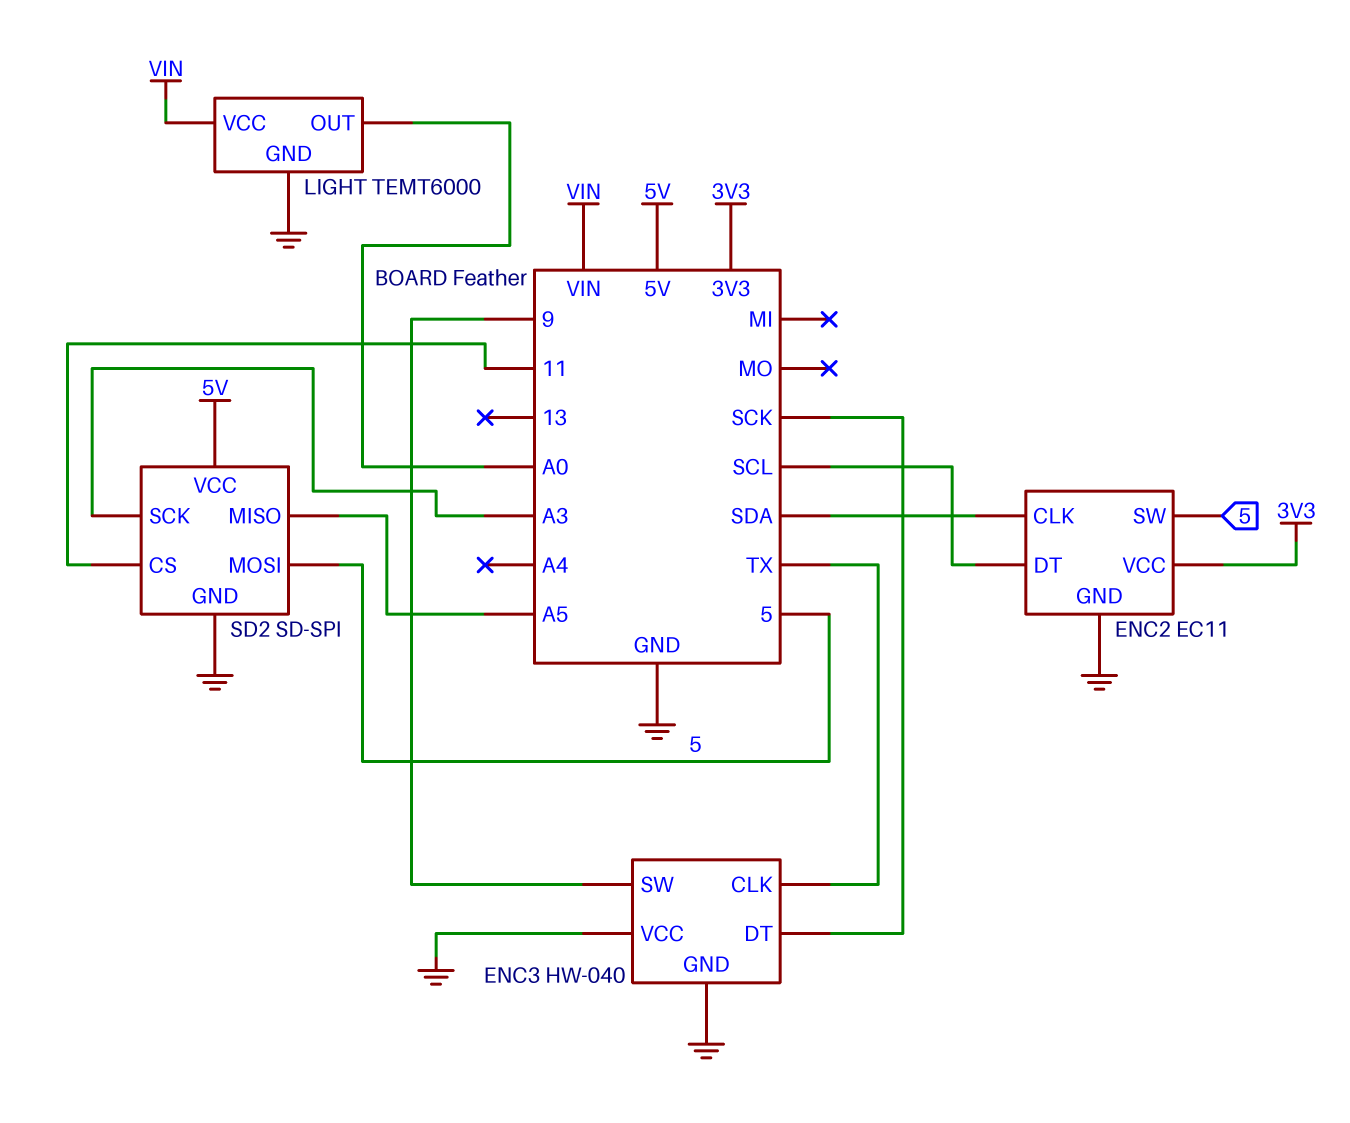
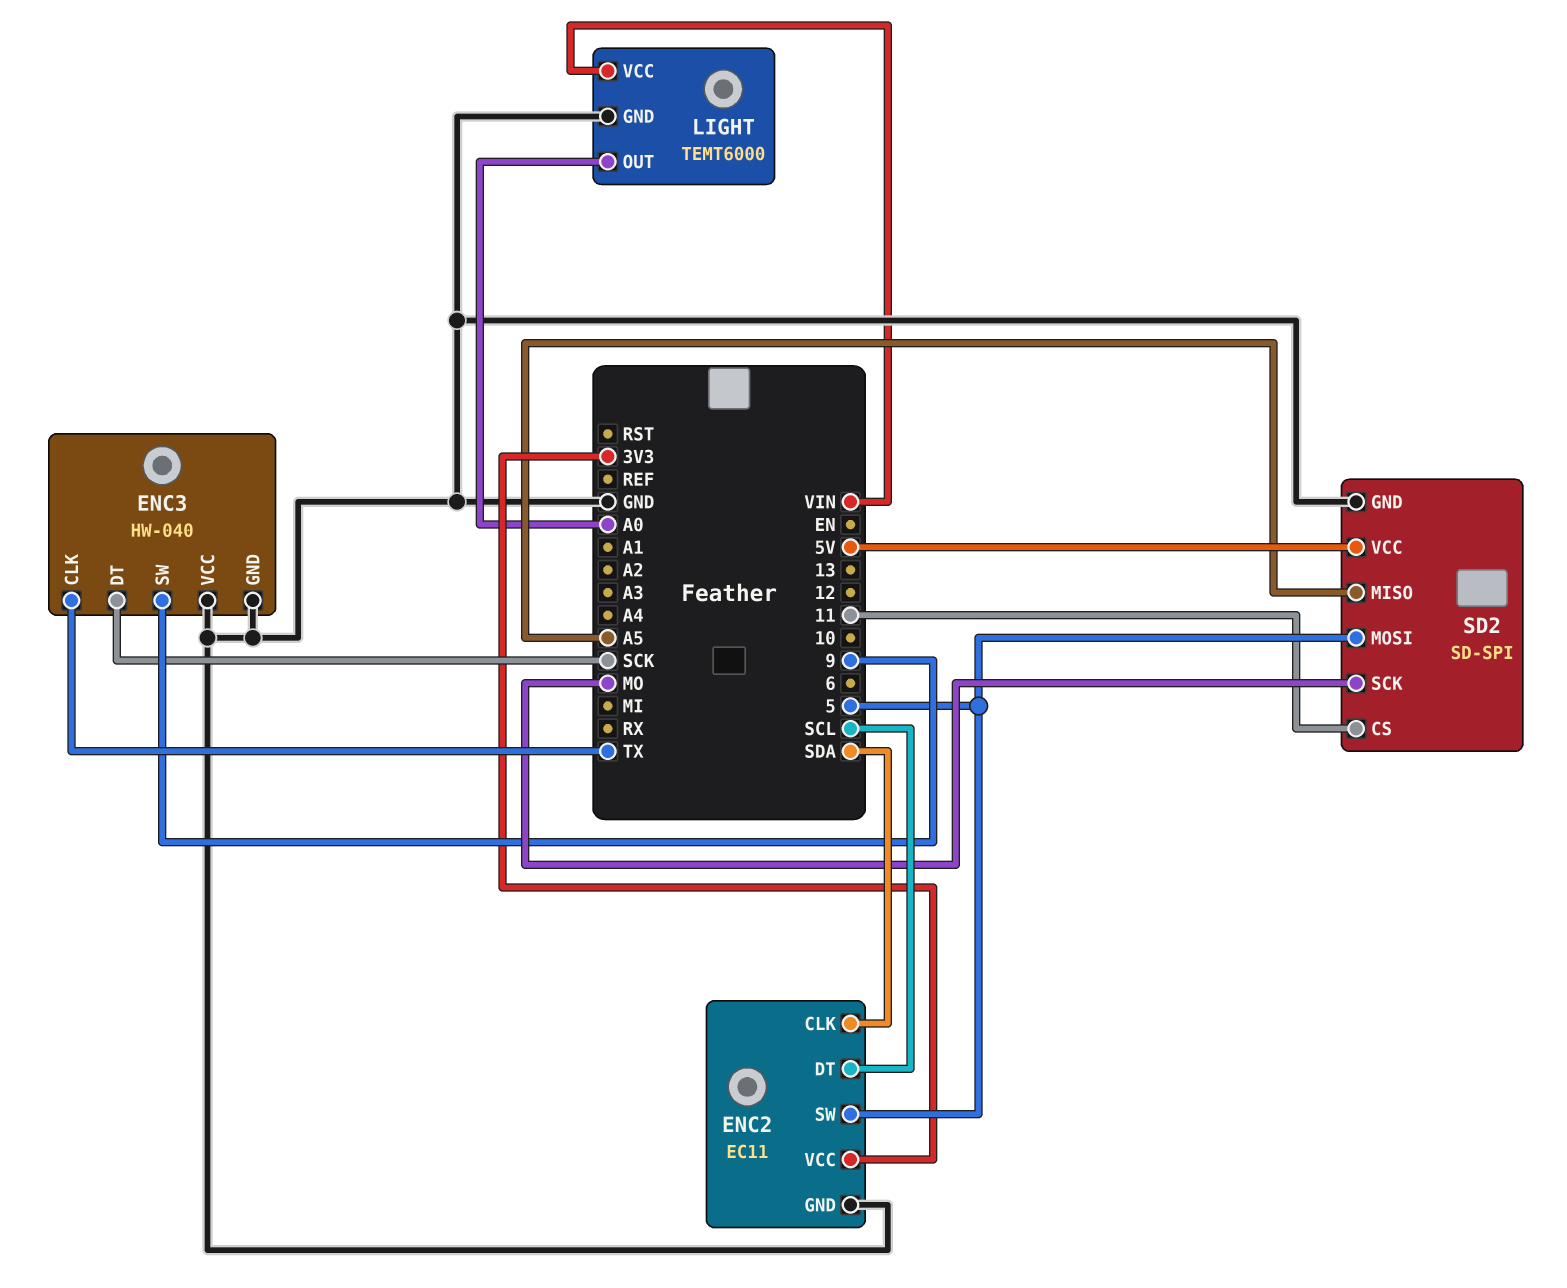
SD2 pin SCK: A3 -> MO

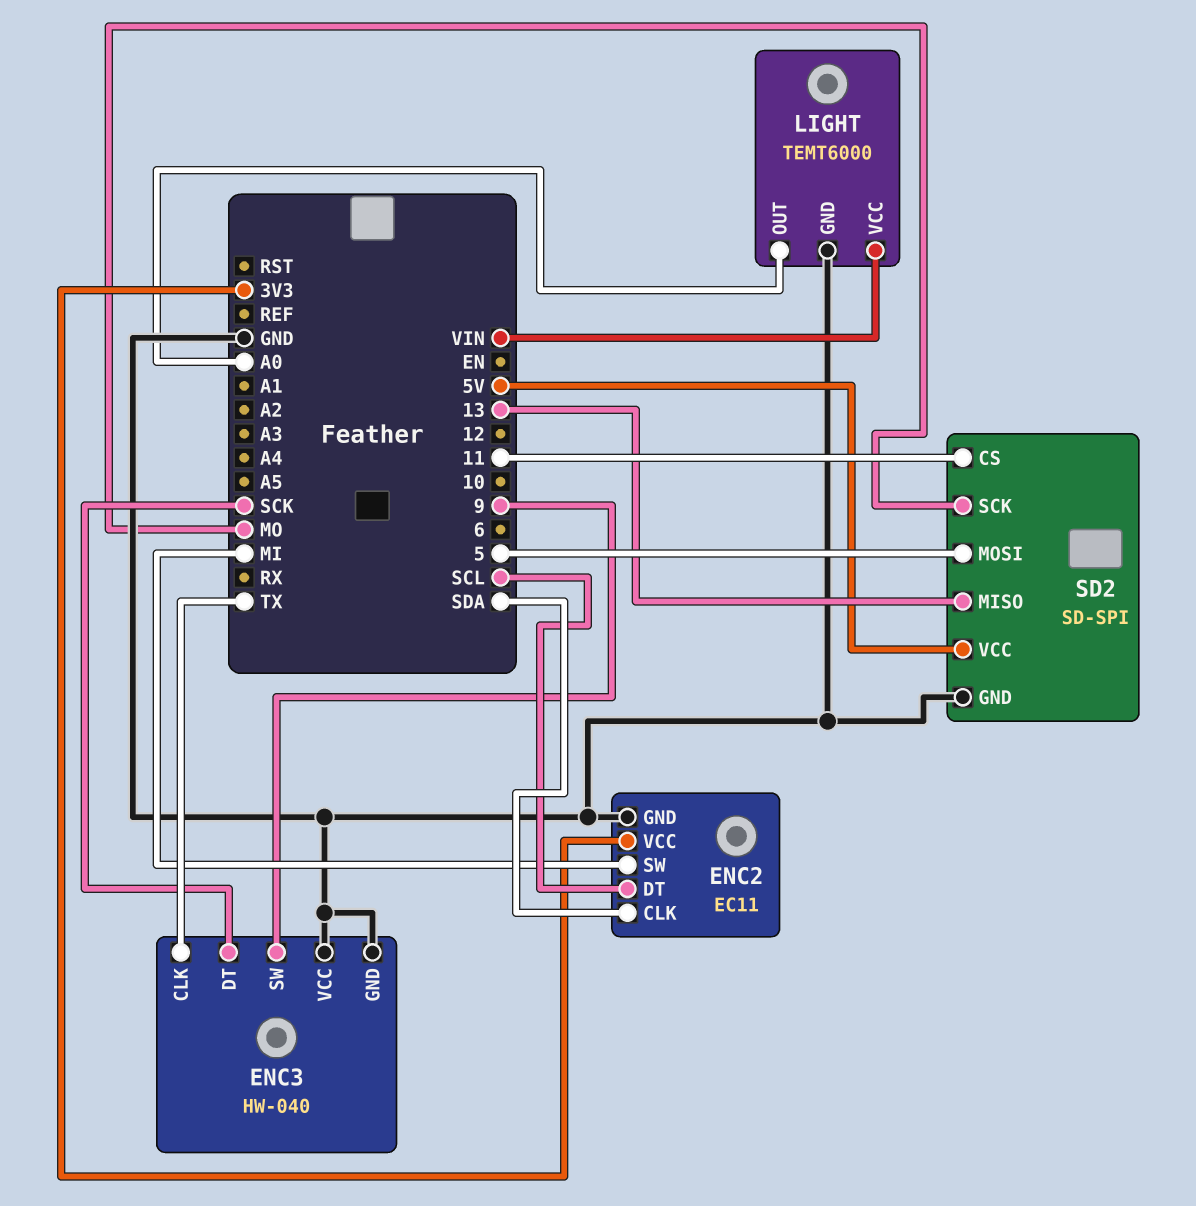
ENC2 pin SW: 5 -> MI
SD2 pin MISO: A5 -> 13

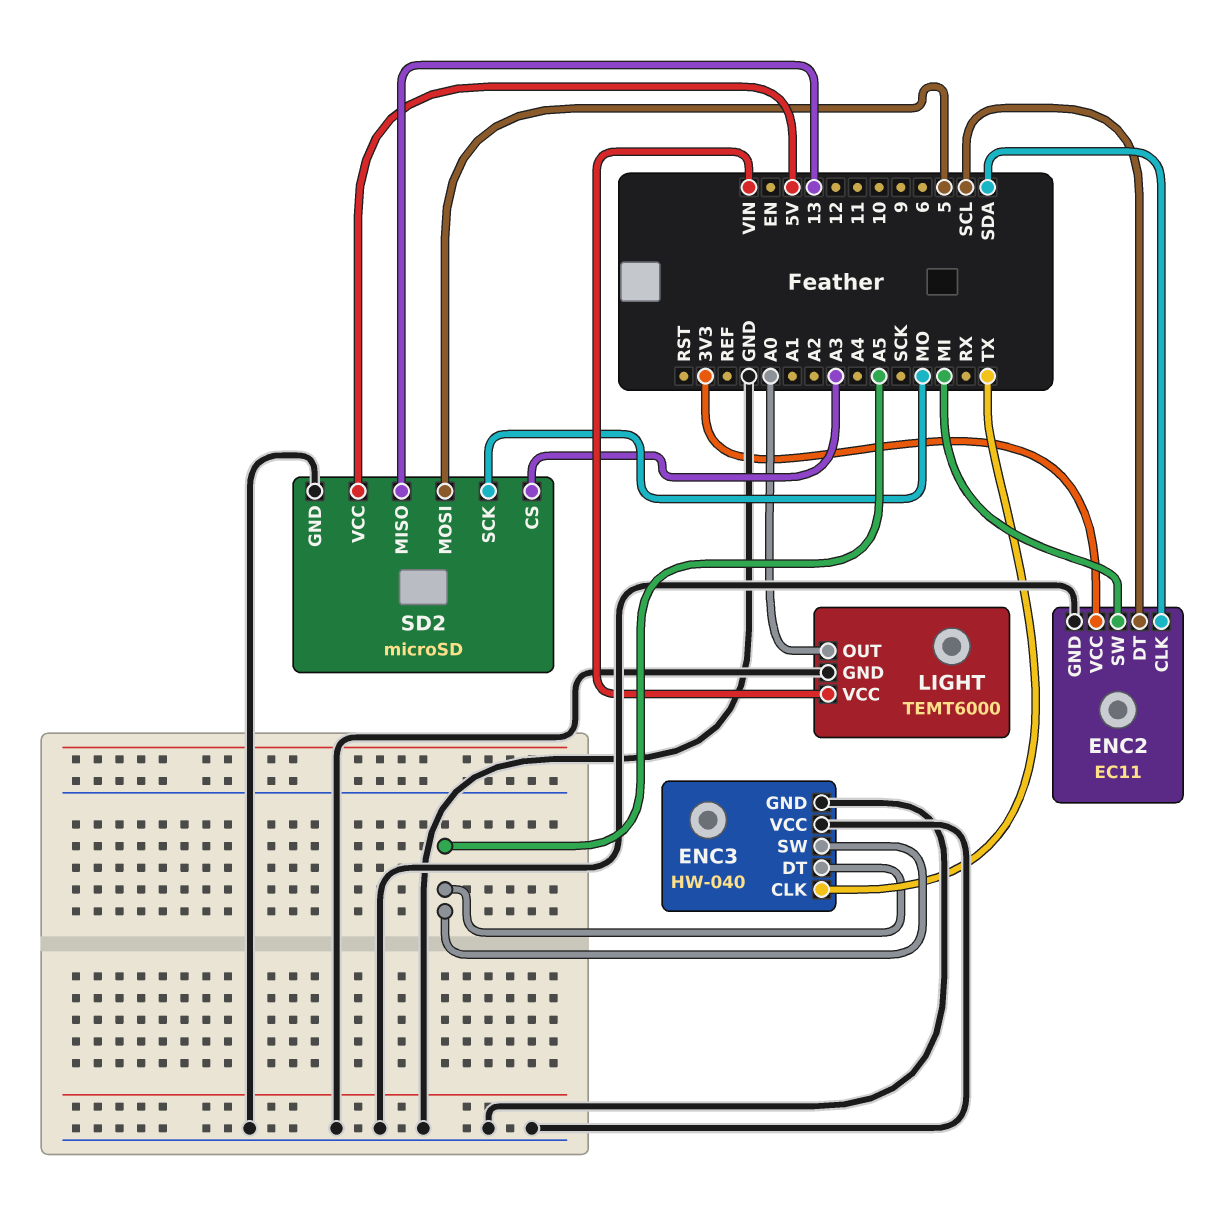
ENC3 pin DT: SCK -> A5
ENC3 pin SW: 9 -> A5
SD2: SD-SPI -> microSD
SD2 pin CS: 11 -> A3

